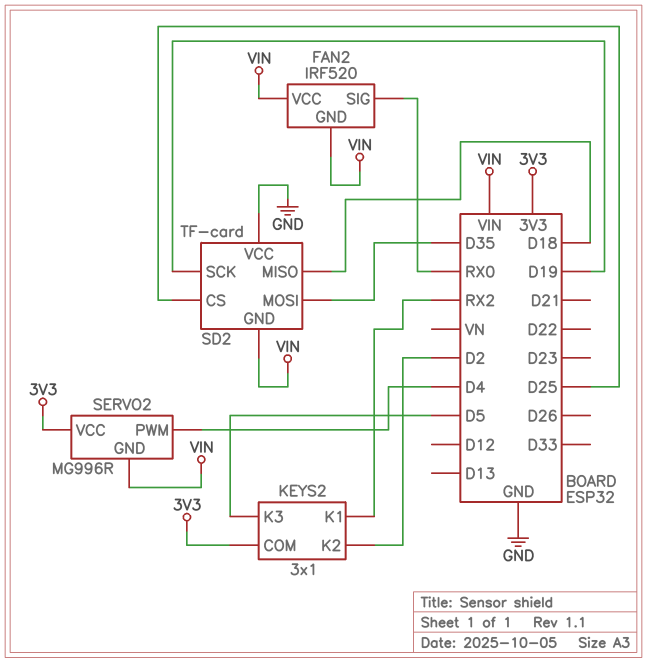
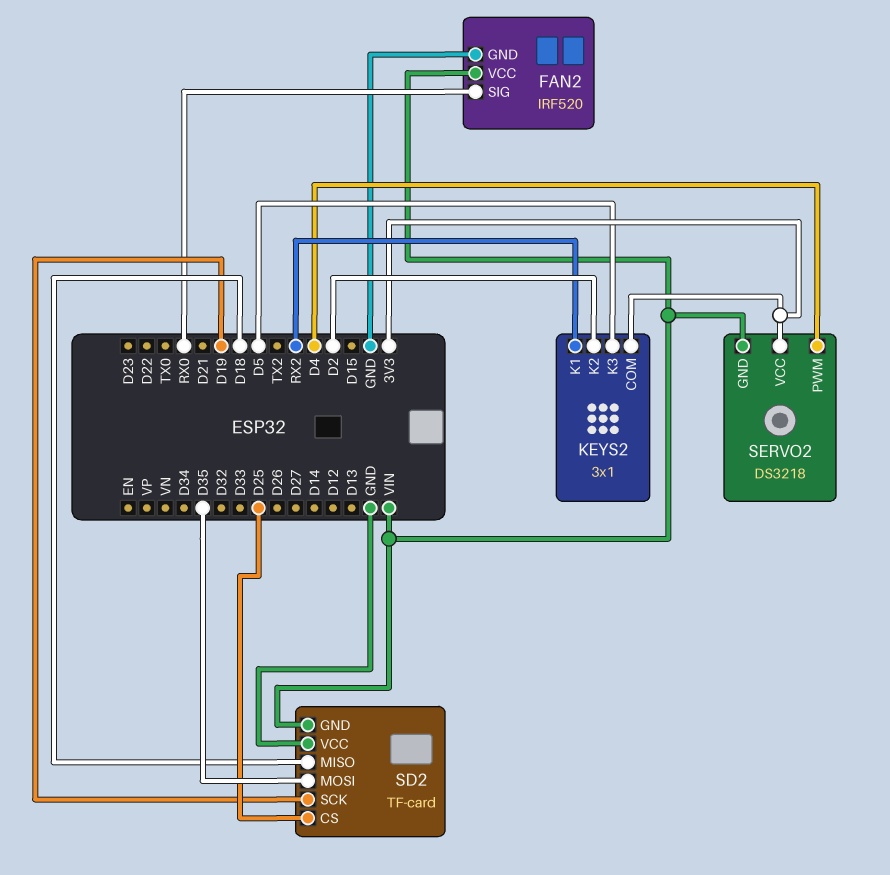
FAN2 pin GND: VIN -> GND
SERVO2: MG996R -> DS3218

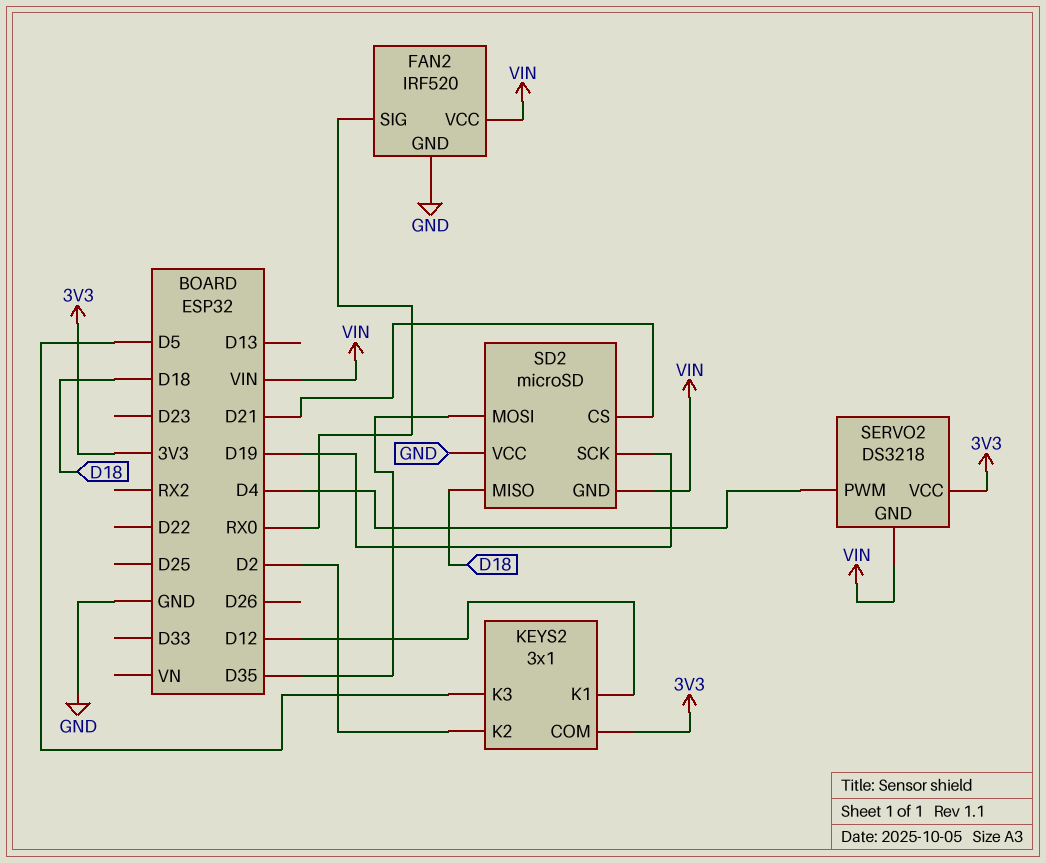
KEYS2 pin K1: RX2 -> D12
SD2: TF-card -> microSD
SD2 pin CS: D25 -> D21

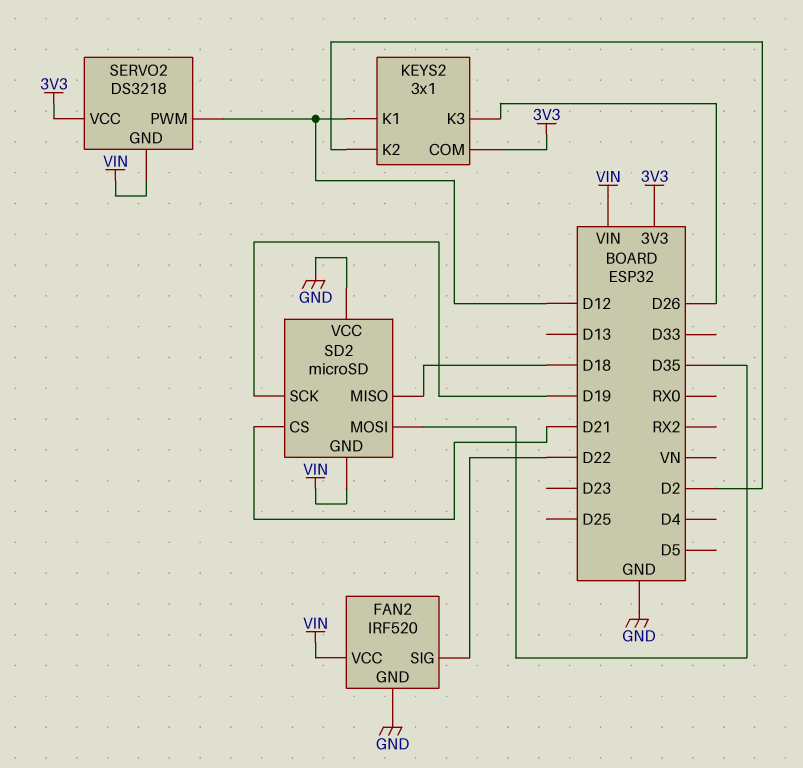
FAN2 pin SIG: RX0 -> D22
KEYS2 pin K3: D5 -> D26
SERVO2 pin PWM: D4 -> D12

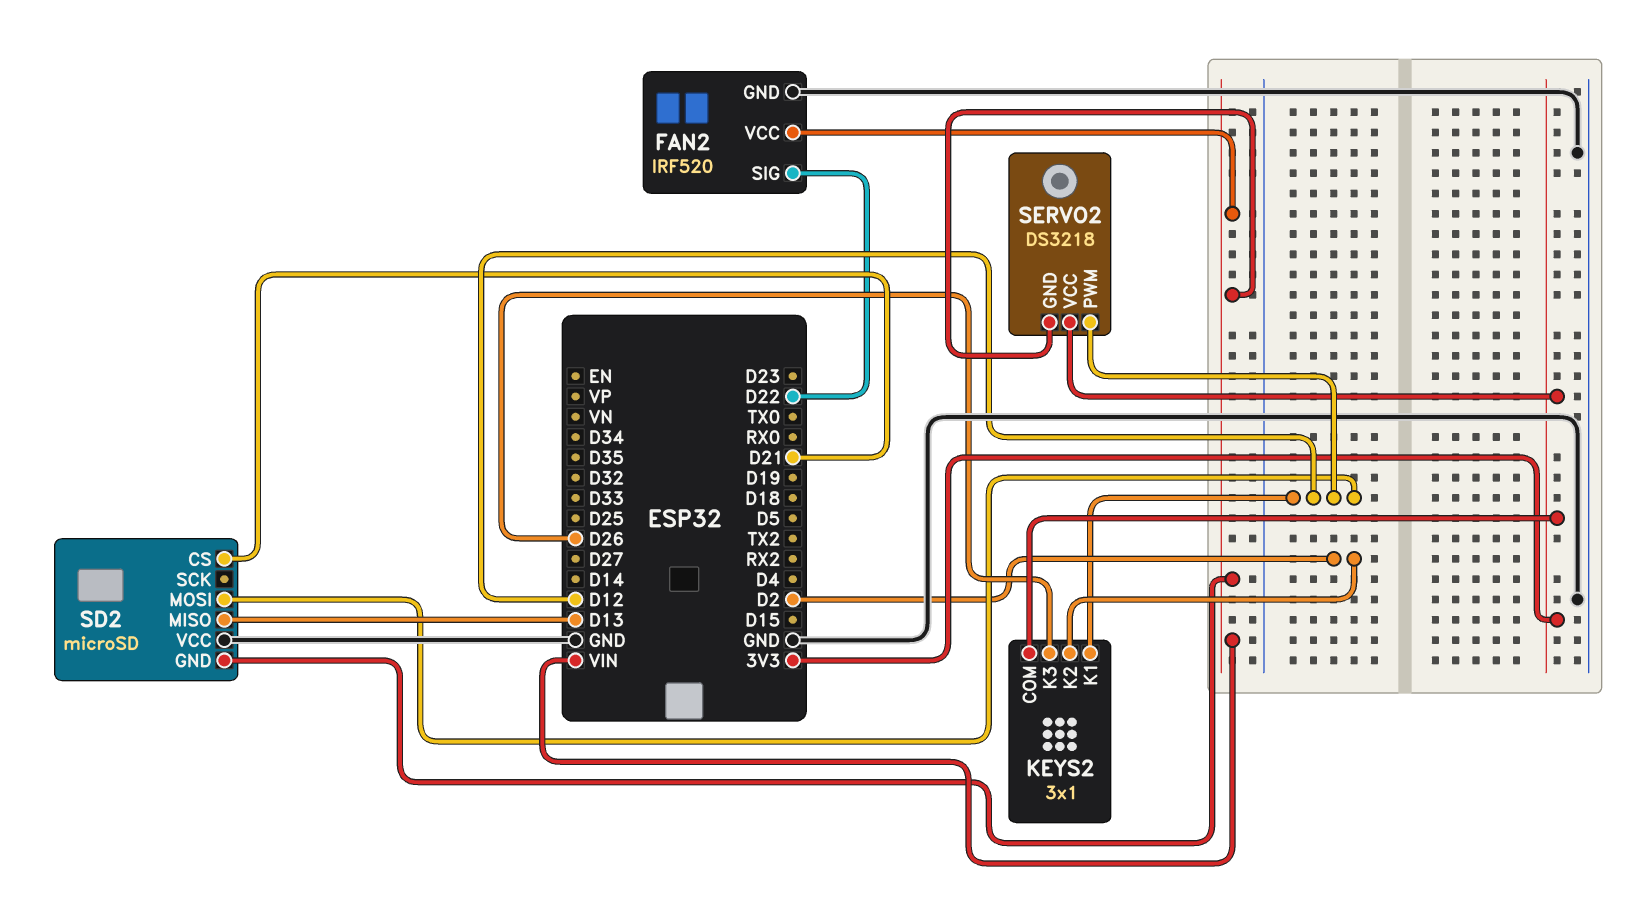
SD2 pin MISO: D18 -> D13
SD2 pin MOSI: D35 -> D12
SD2 pin SCK: D19 -> none

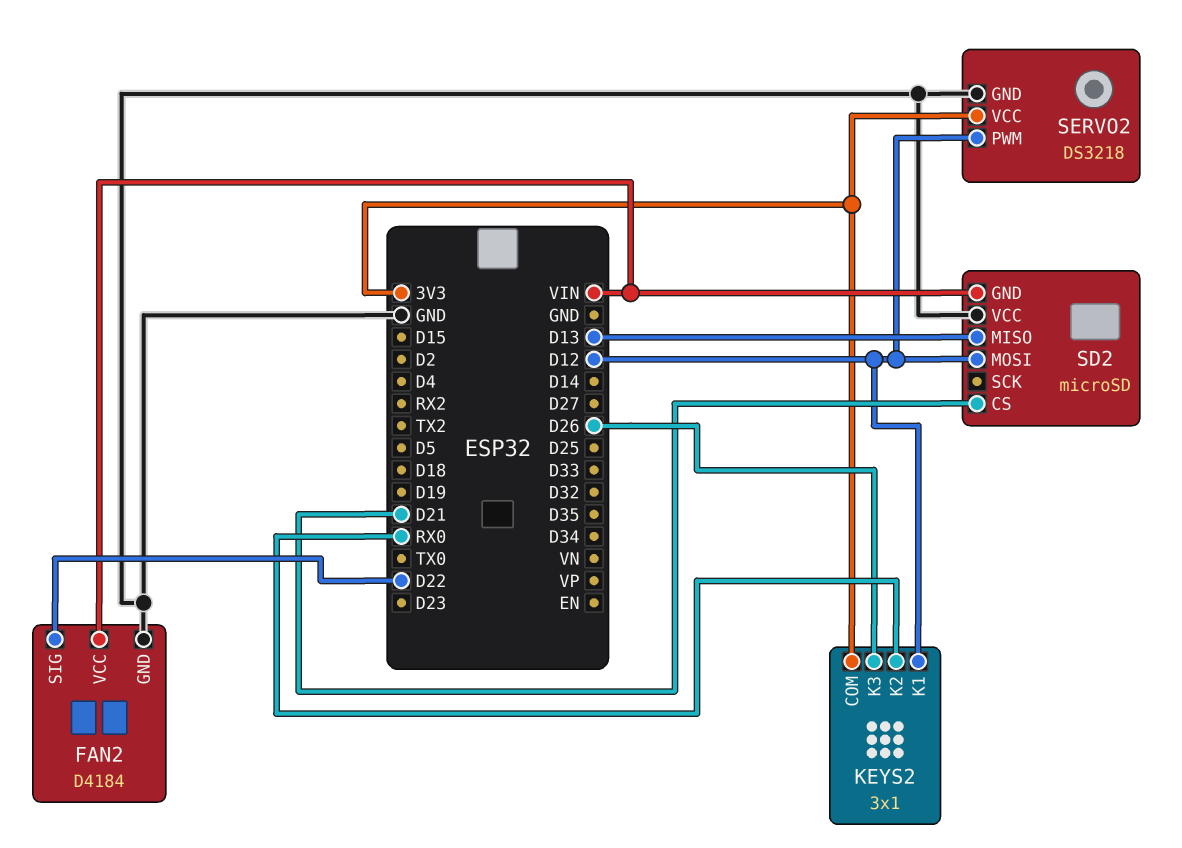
FAN2: IRF520 -> D4184
KEYS2 pin K2: D2 -> RX0
SERVO2 pin GND: VIN -> GND

